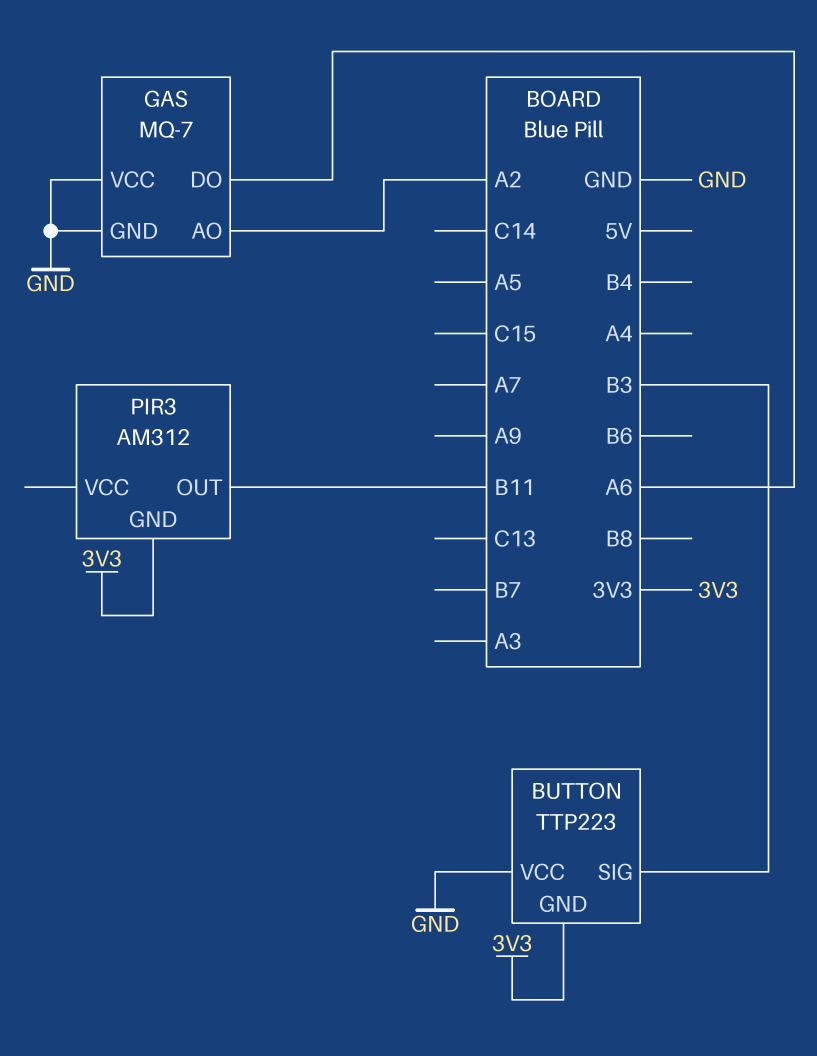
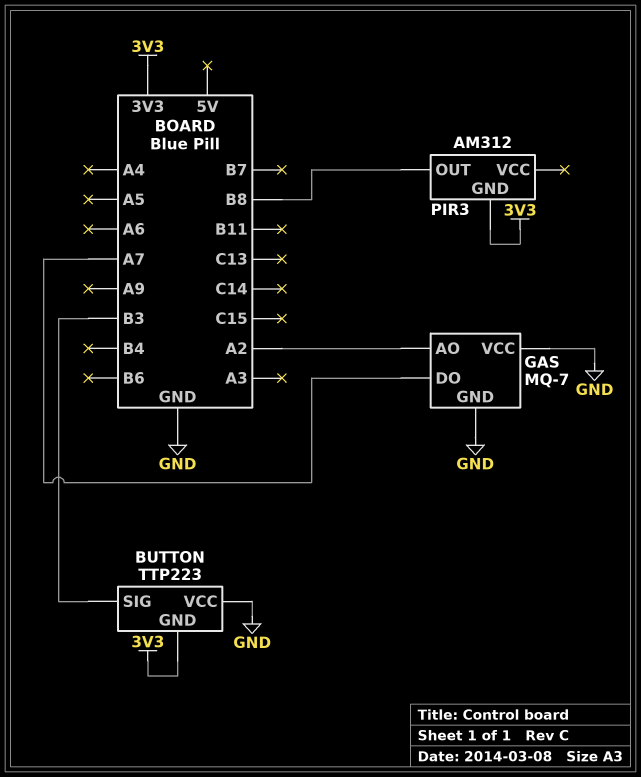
GAS pin DO: A6 -> A7
PIR3 pin OUT: B11 -> B8

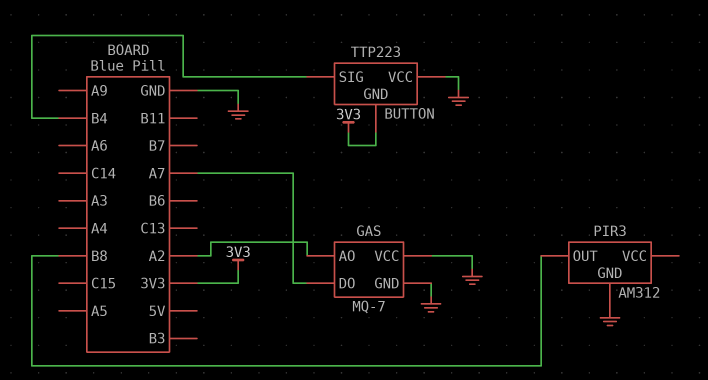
BUTTON pin SIG: B3 -> B4
PIR3 pin GND: 3V3 -> GND

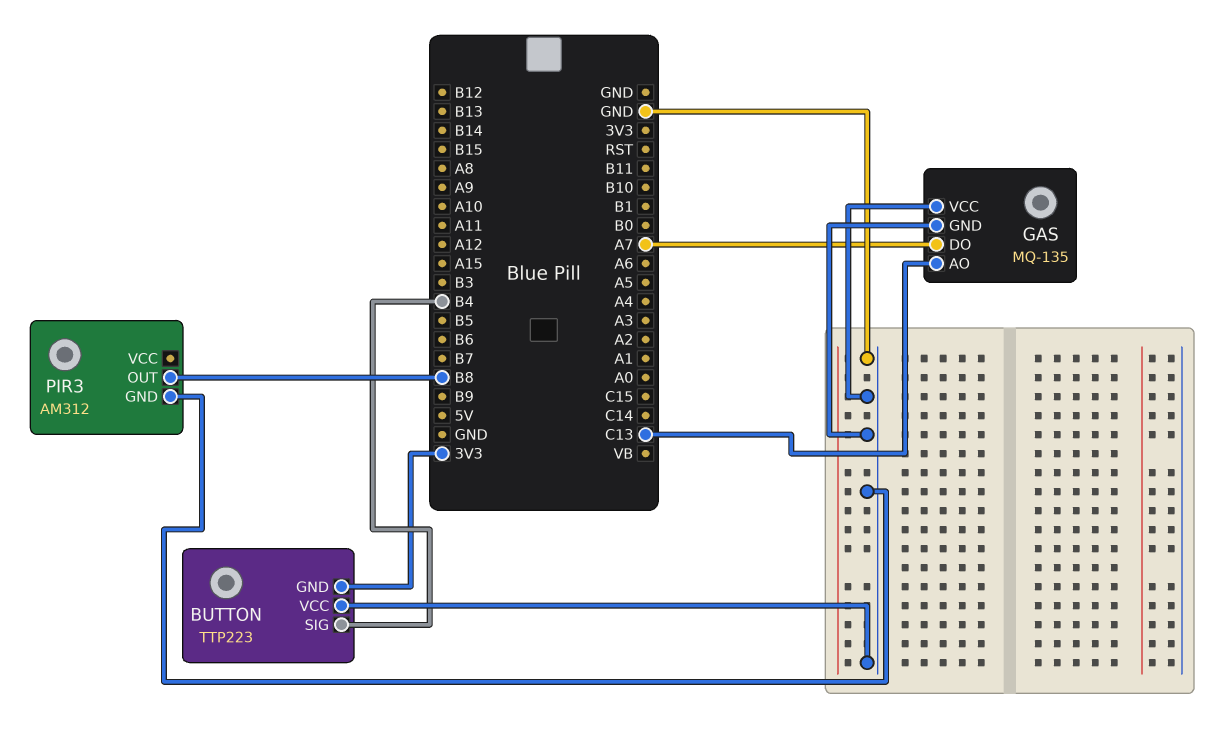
GAS: MQ-7 -> MQ-135
GAS pin AO: A2 -> C13

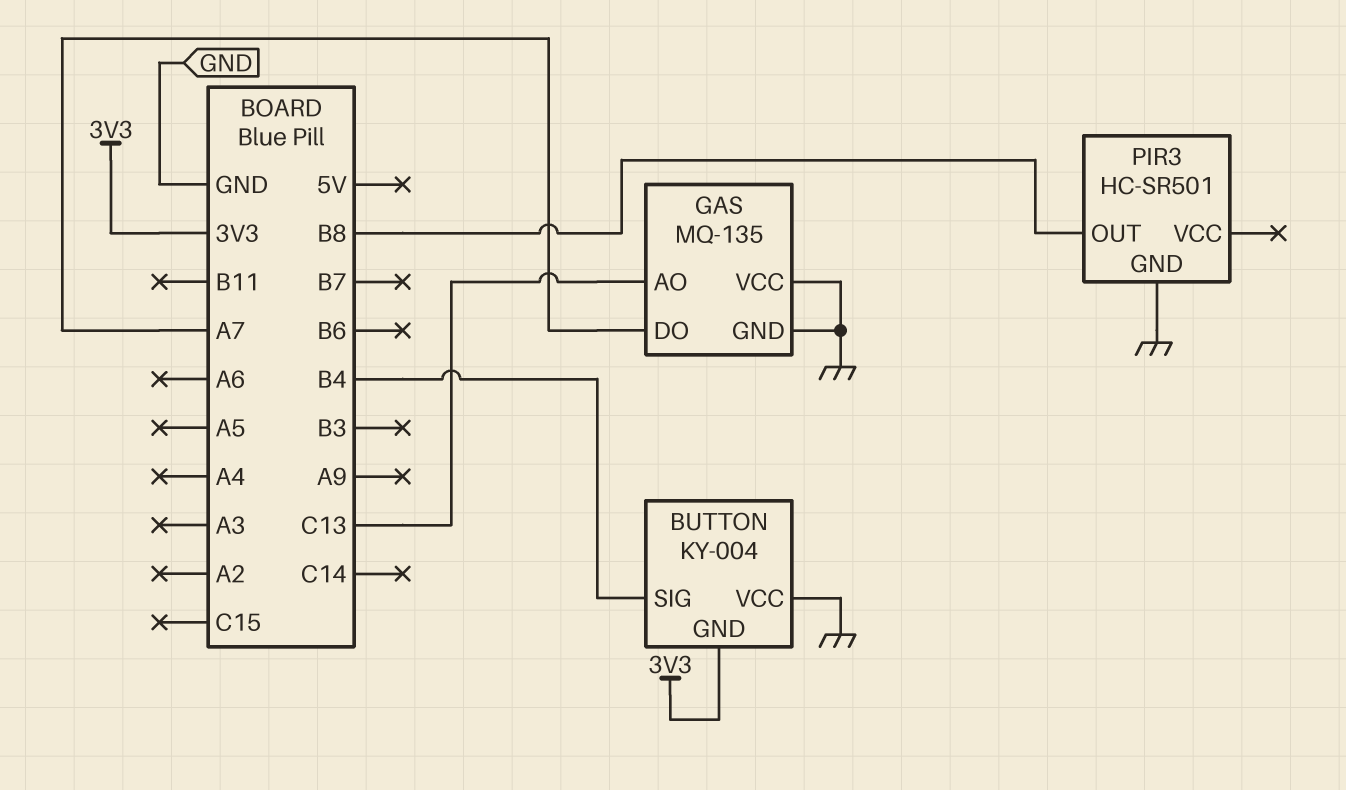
BUTTON: TTP223 -> KY-004
PIR3: AM312 -> HC-SR501

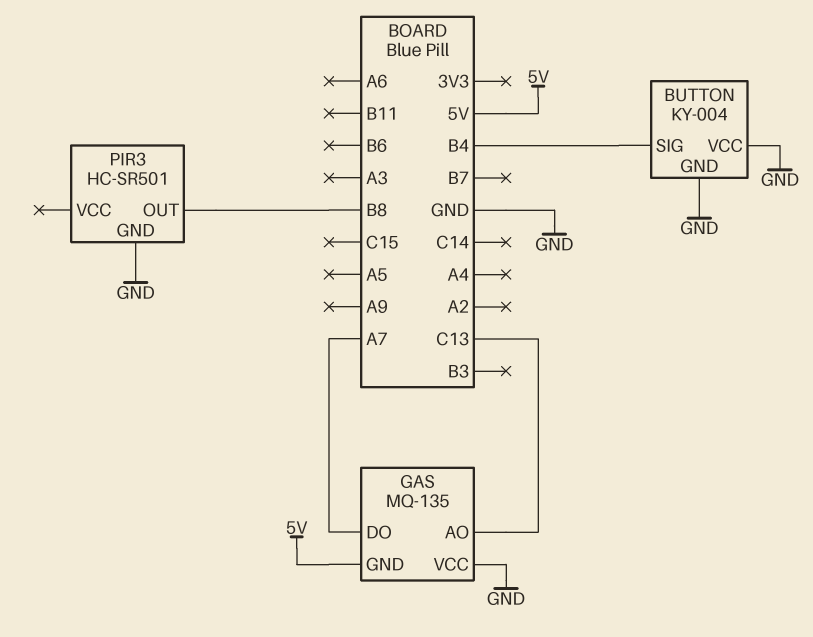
BUTTON pin GND: 3V3 -> GND
GAS pin GND: GND -> 5V

